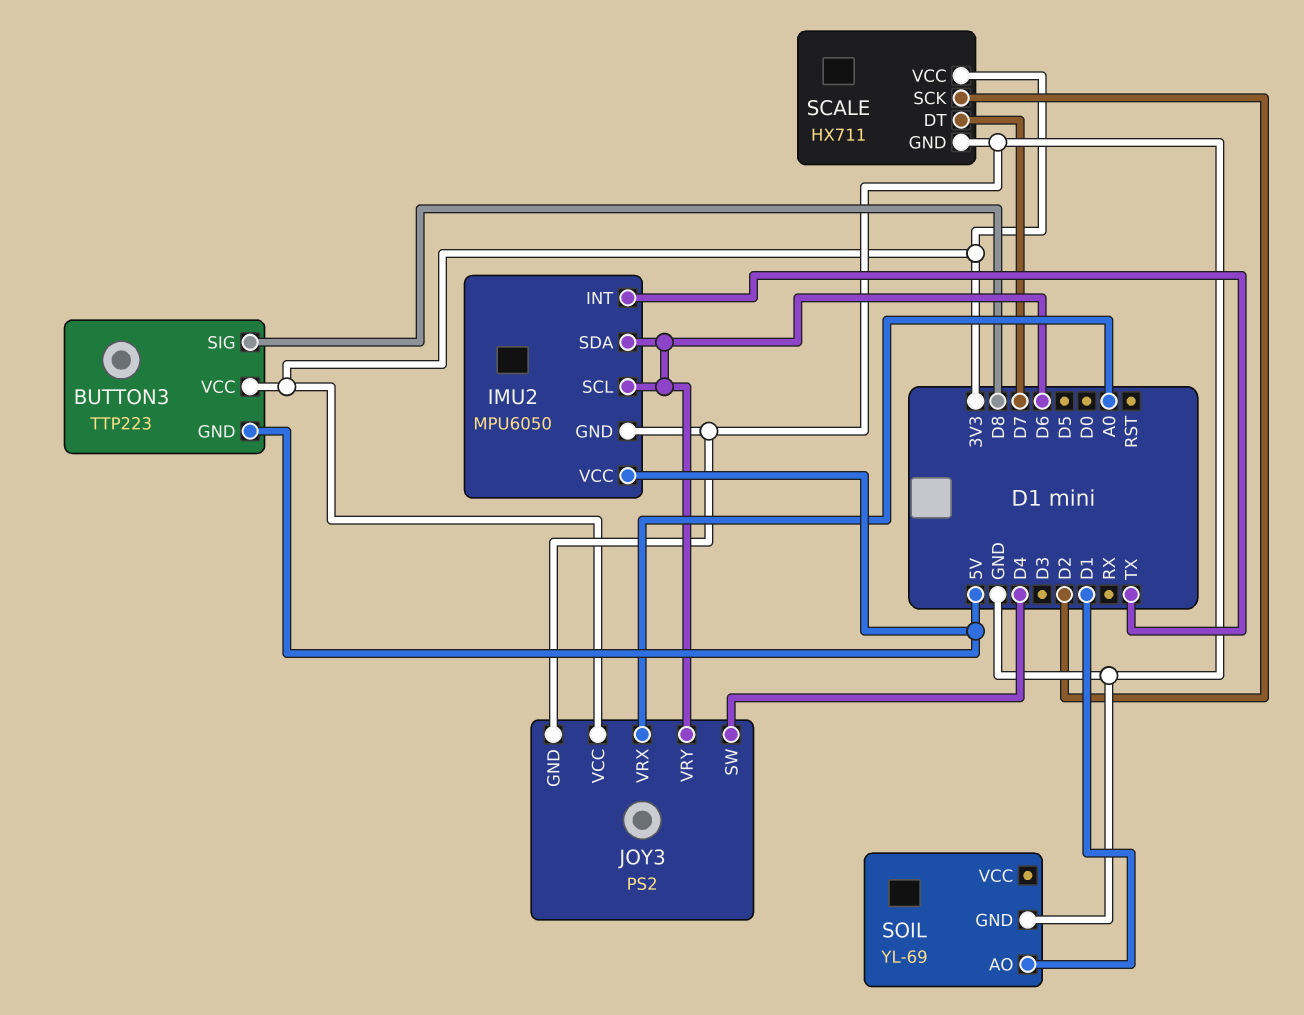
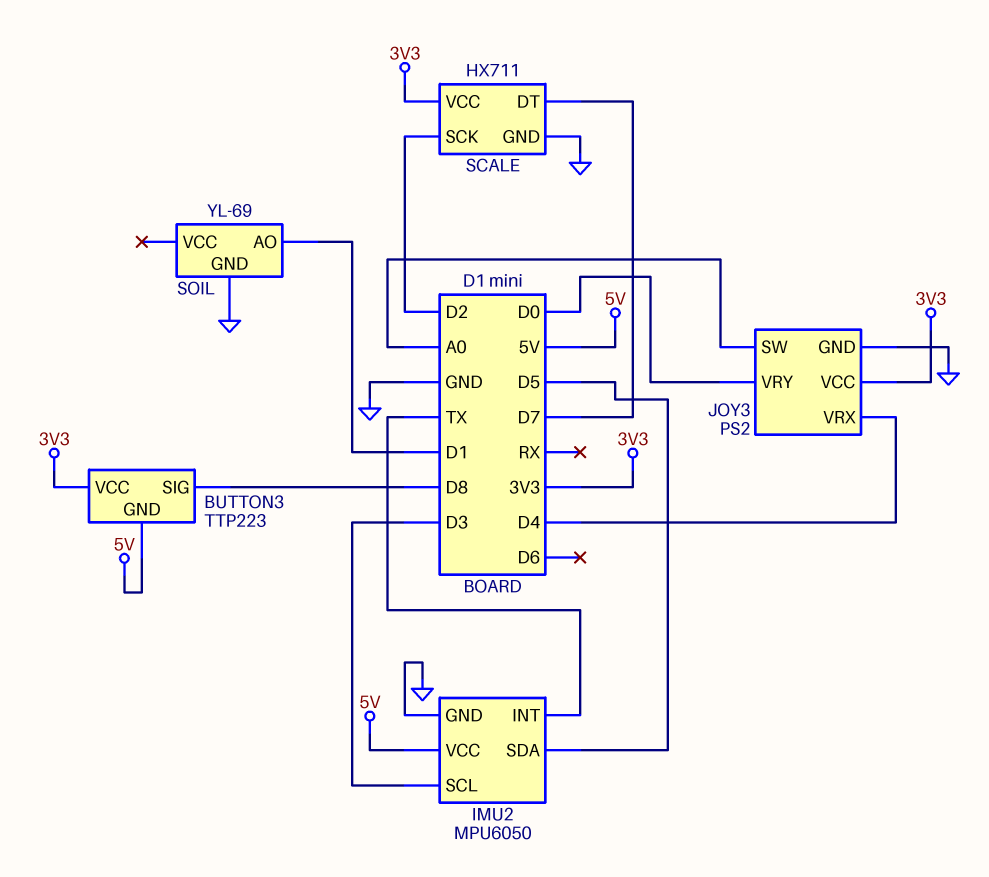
IMU2 pin SCL: D6 -> D3
IMU2 pin SDA: D6 -> D5
JOY3 pin SW: D4 -> A0
JOY3 pin VRX: A0 -> D4
JOY3 pin VRY: D6 -> D0

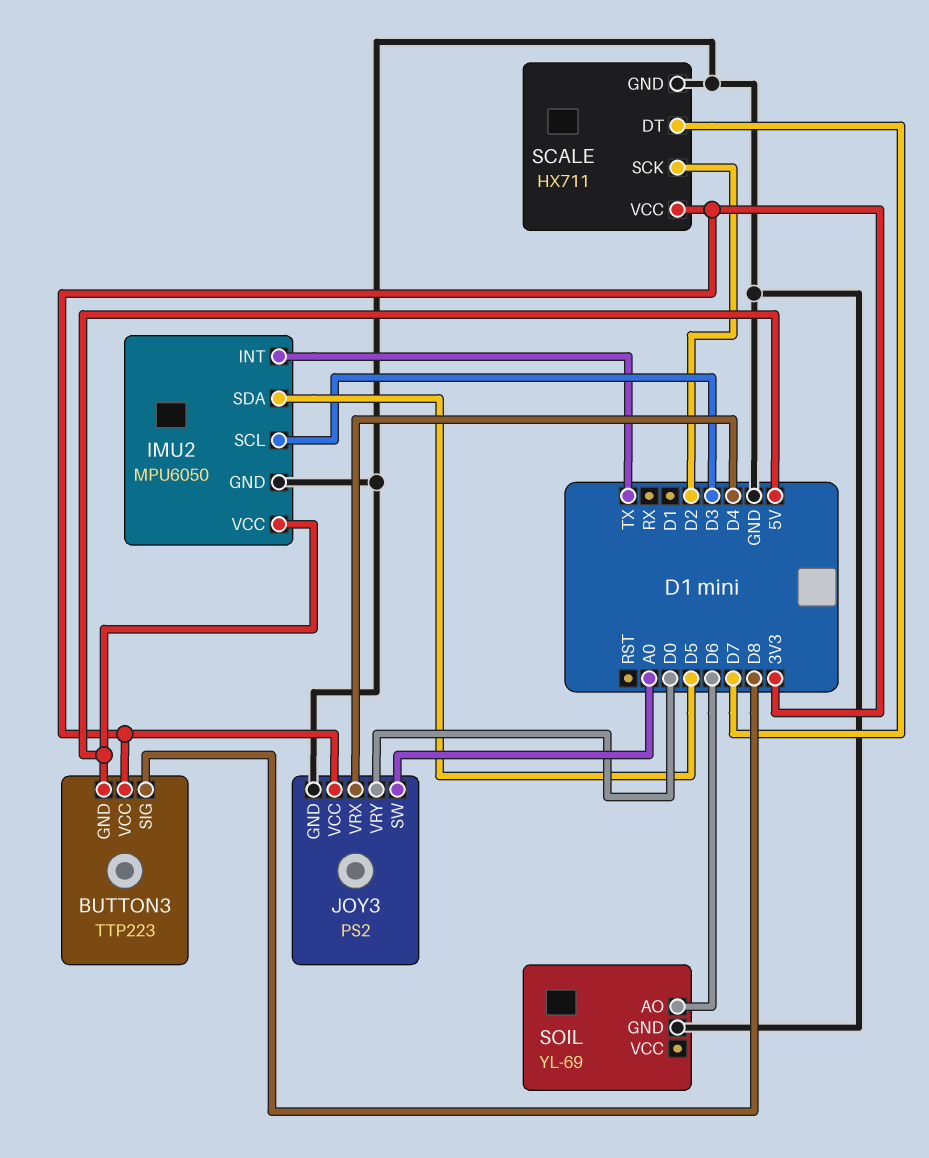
SOIL pin AO: D1 -> D6

